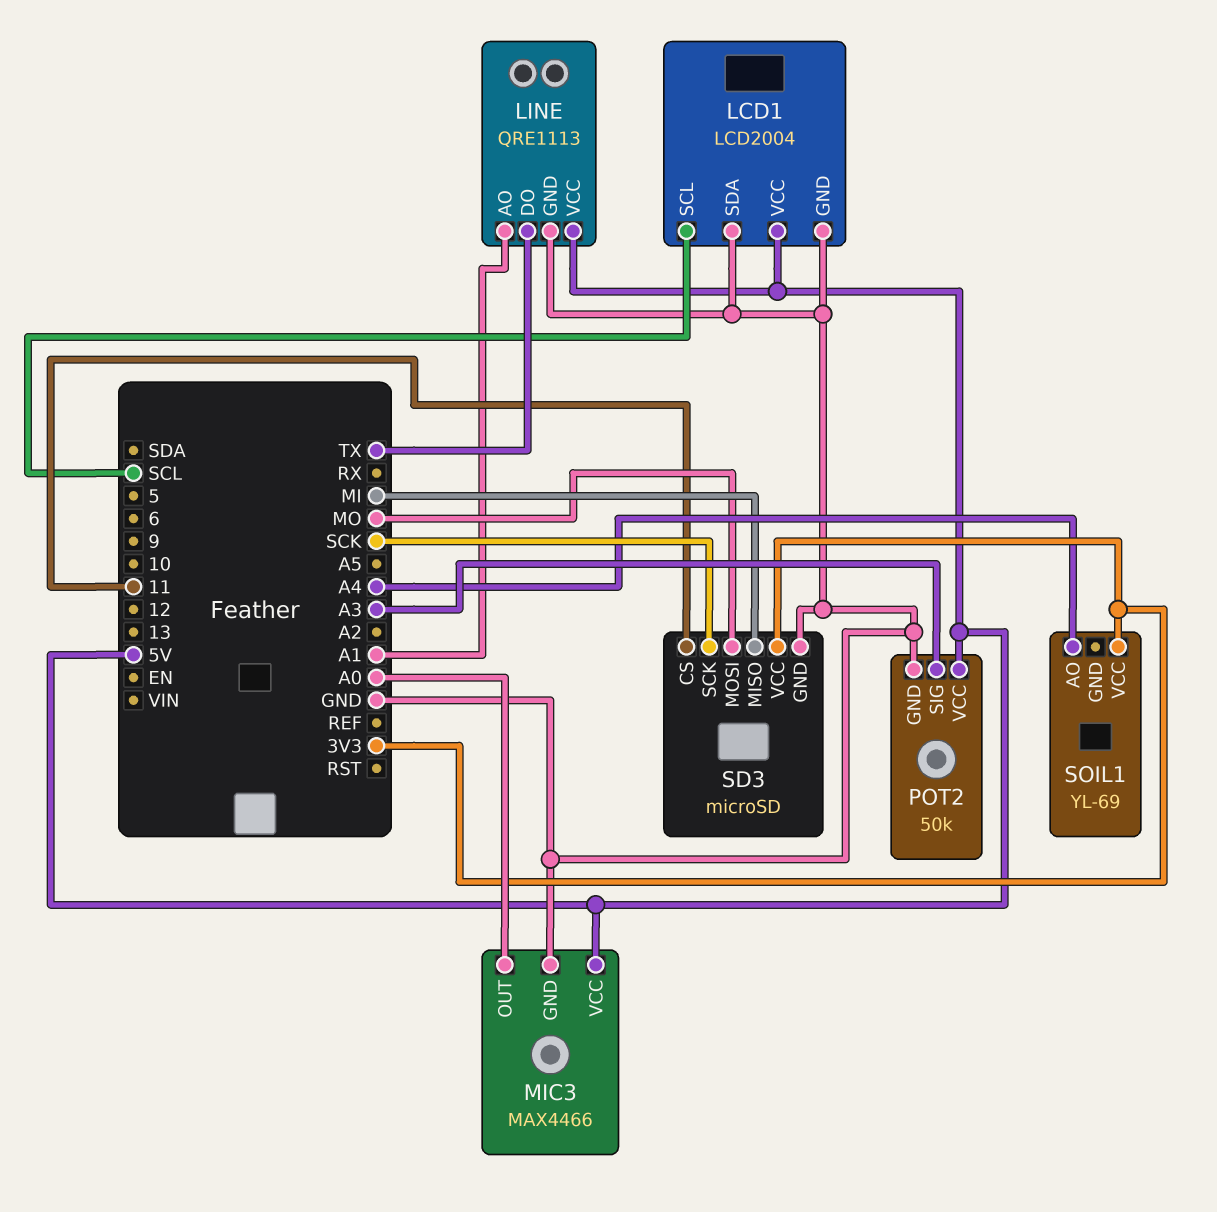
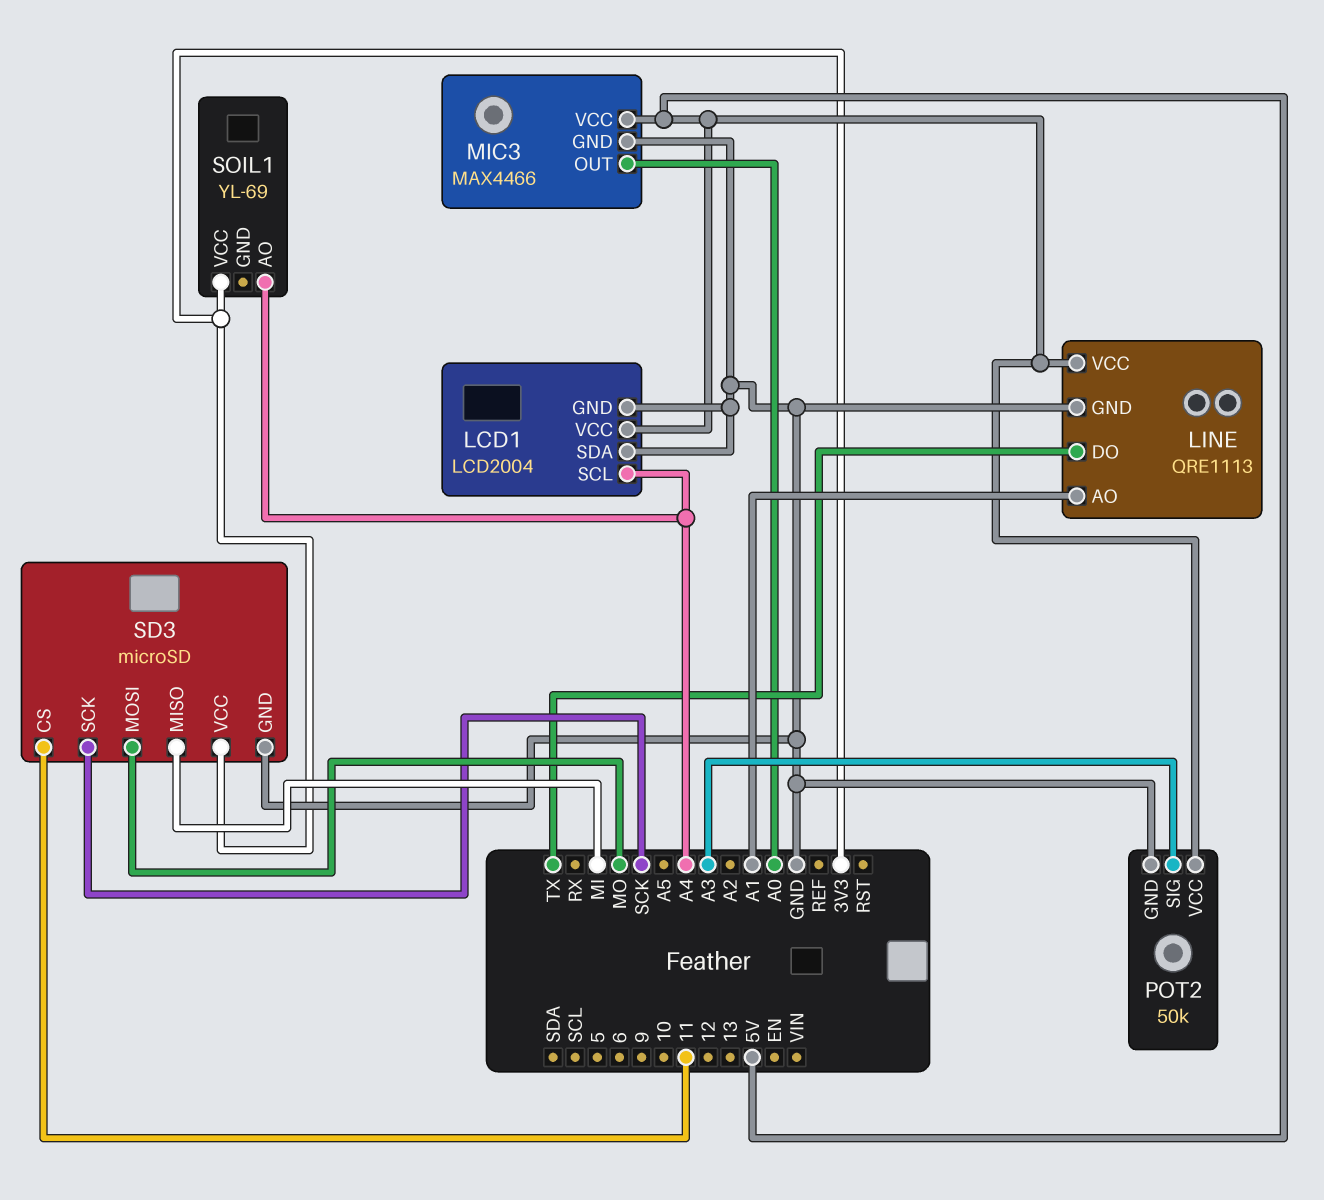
LCD1 pin SCL: SCL -> A4

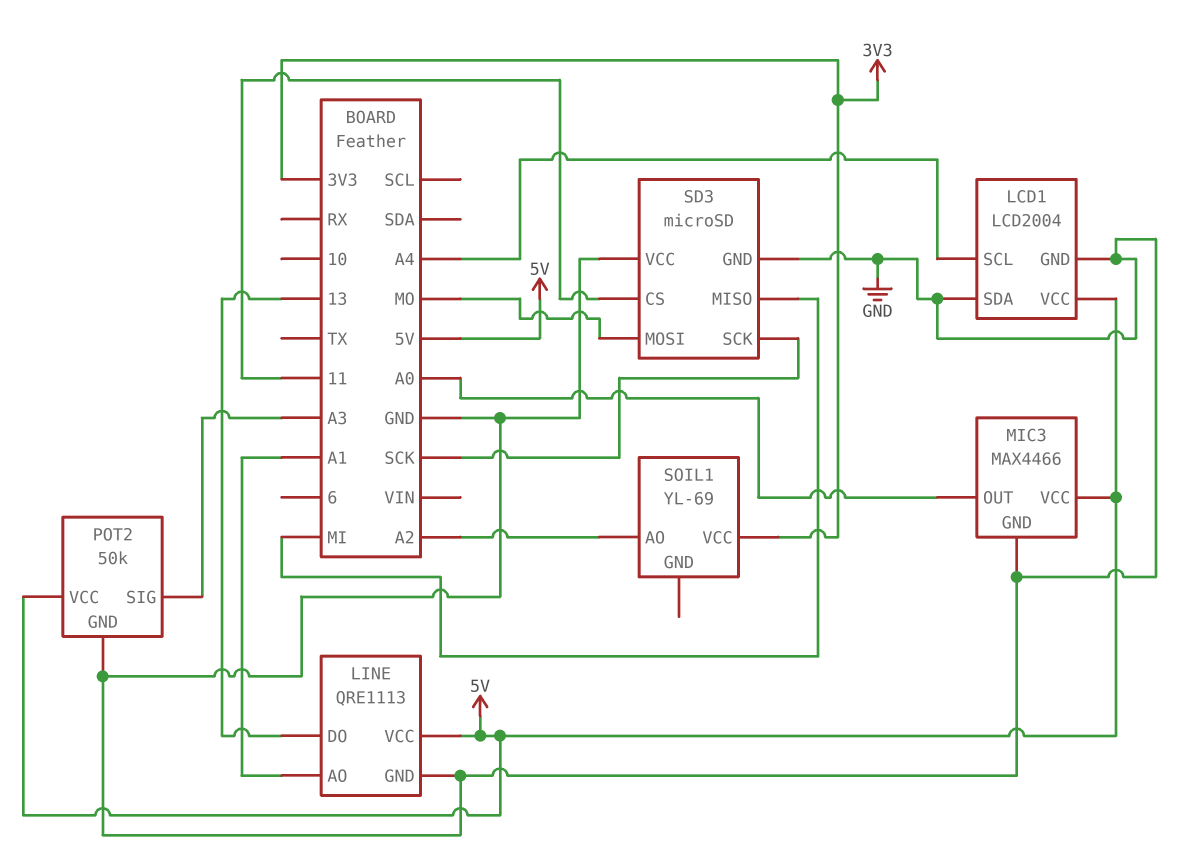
LINE pin DO: TX -> 13
SD3 pin VCC: 3V3 -> GND
SOIL1 pin AO: A4 -> A2

